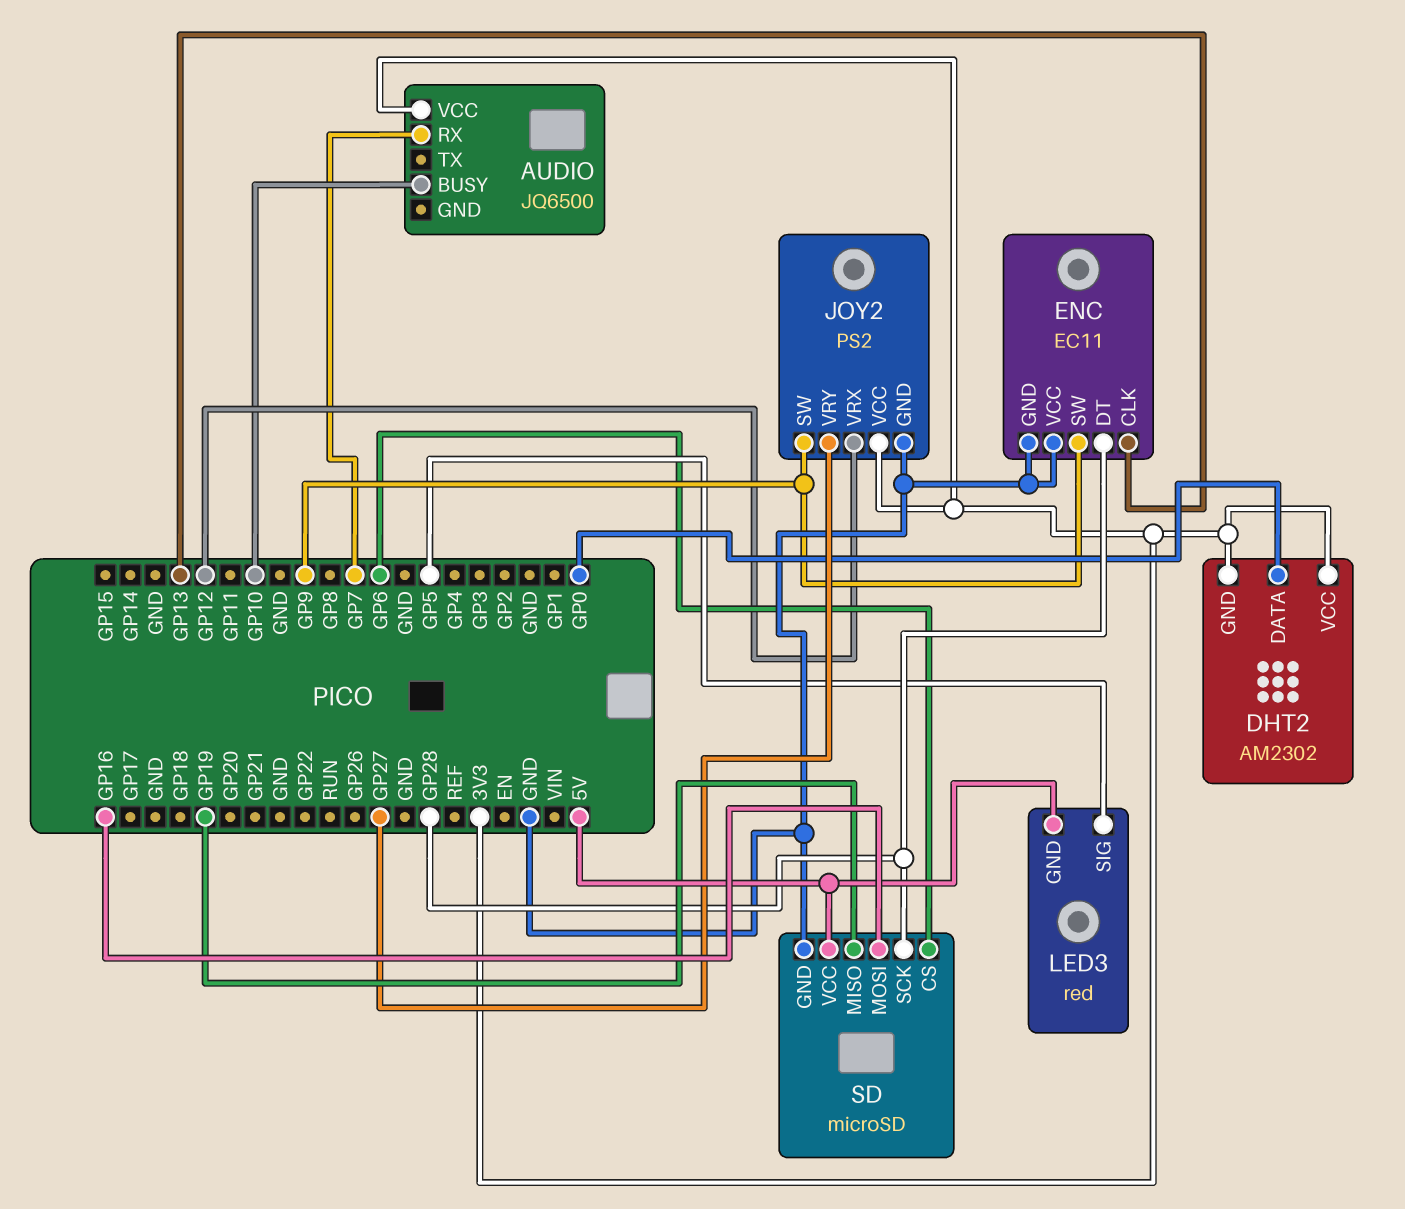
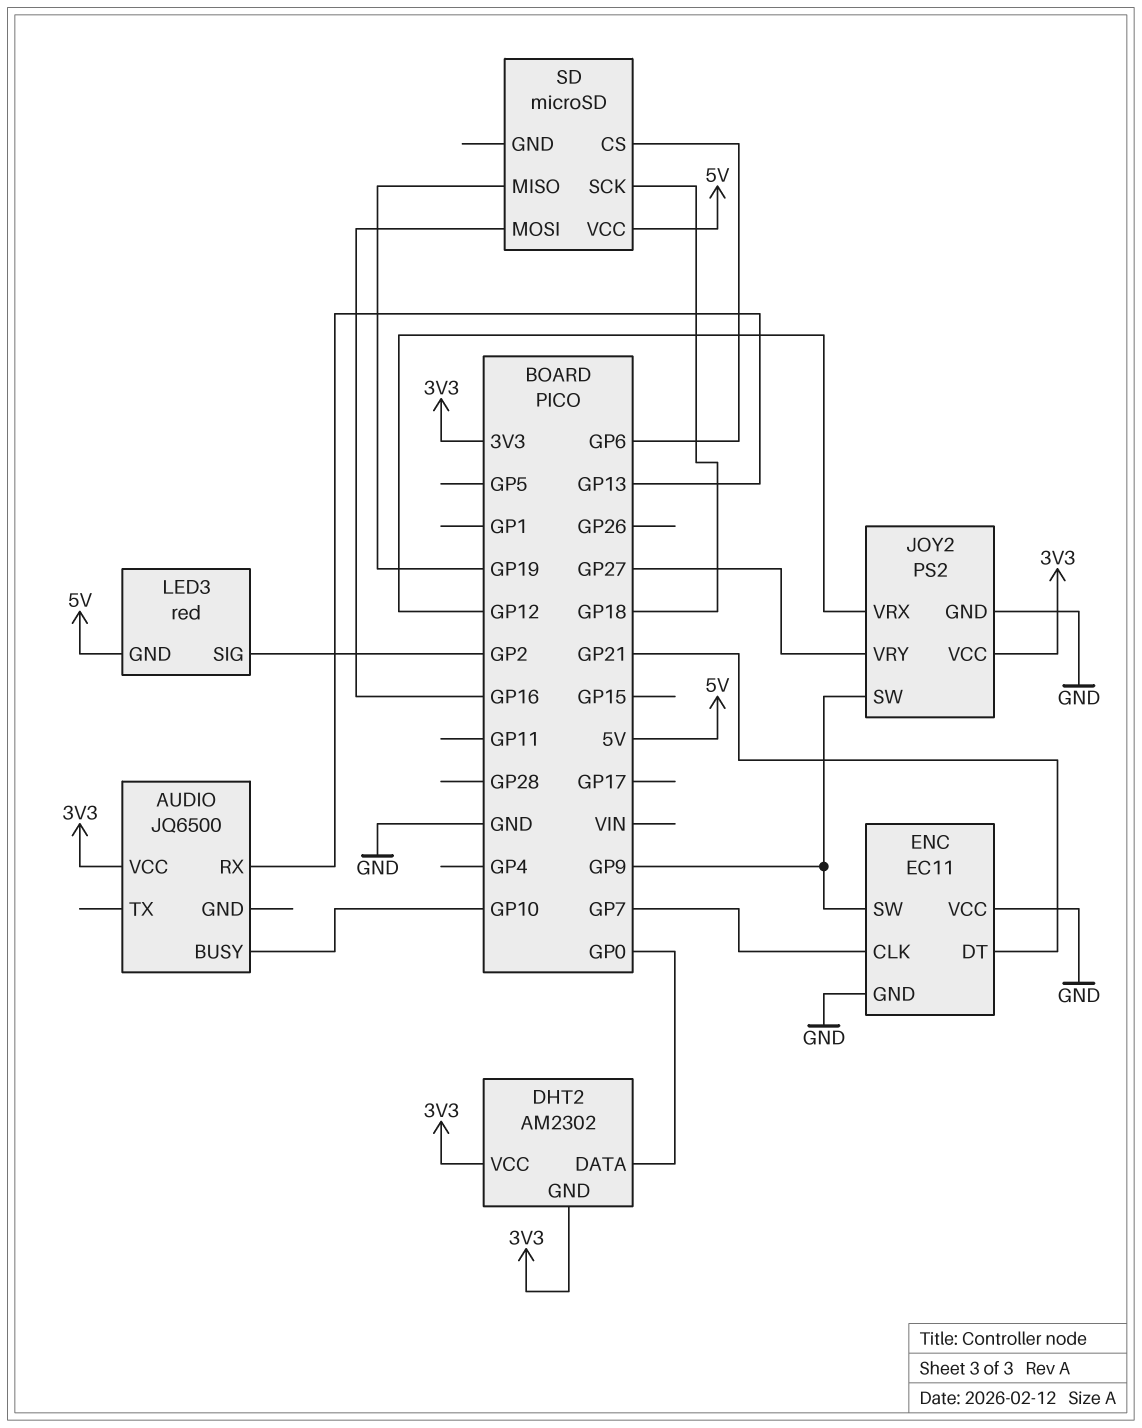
AUDIO pin RX: GP7 -> GP13
ENC pin CLK: GP13 -> GP7
ENC pin DT: GP28 -> GP21
LED3 pin SIG: GP5 -> GP2
SD pin GND: GND -> none
SD pin SCK: GP28 -> GP18

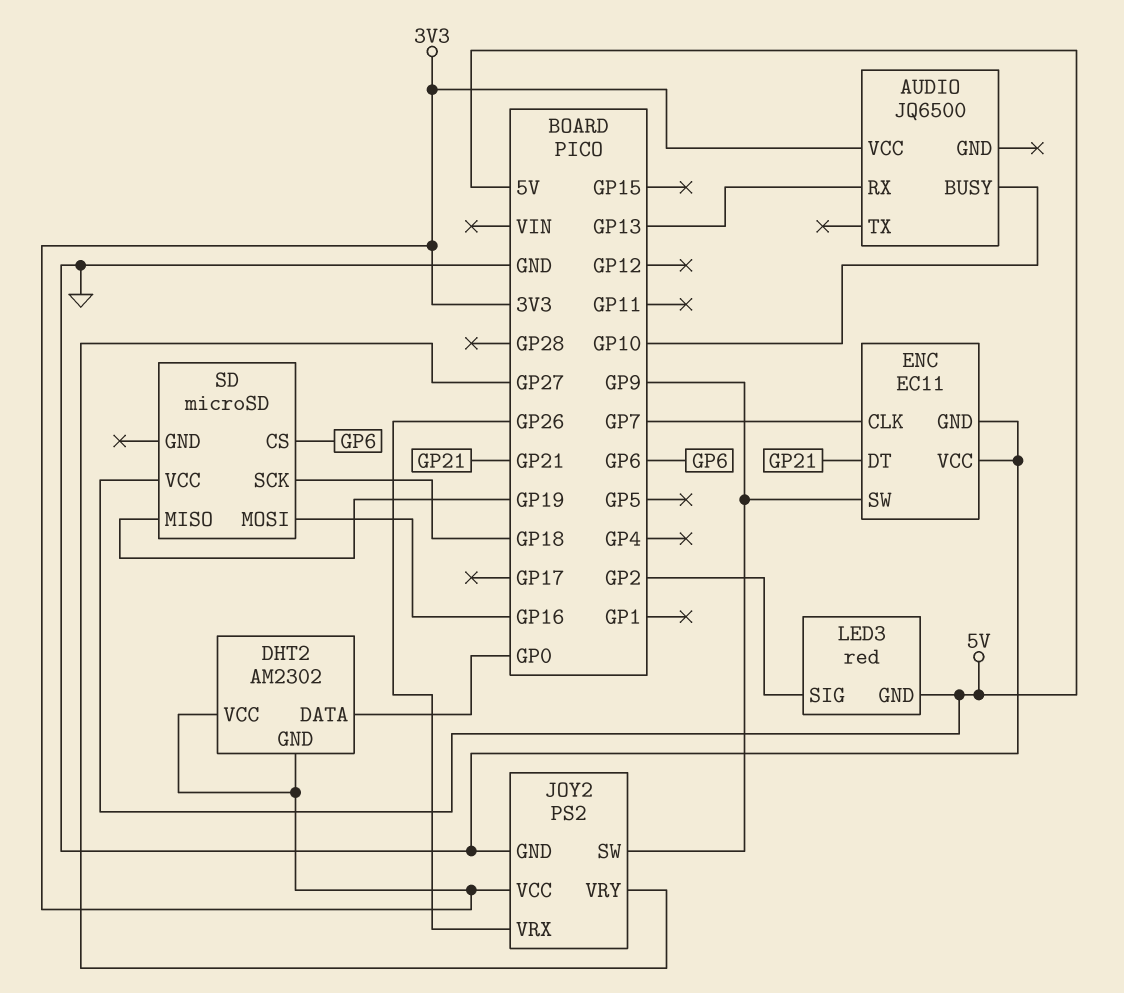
JOY2 pin VRX: GP12 -> GP26

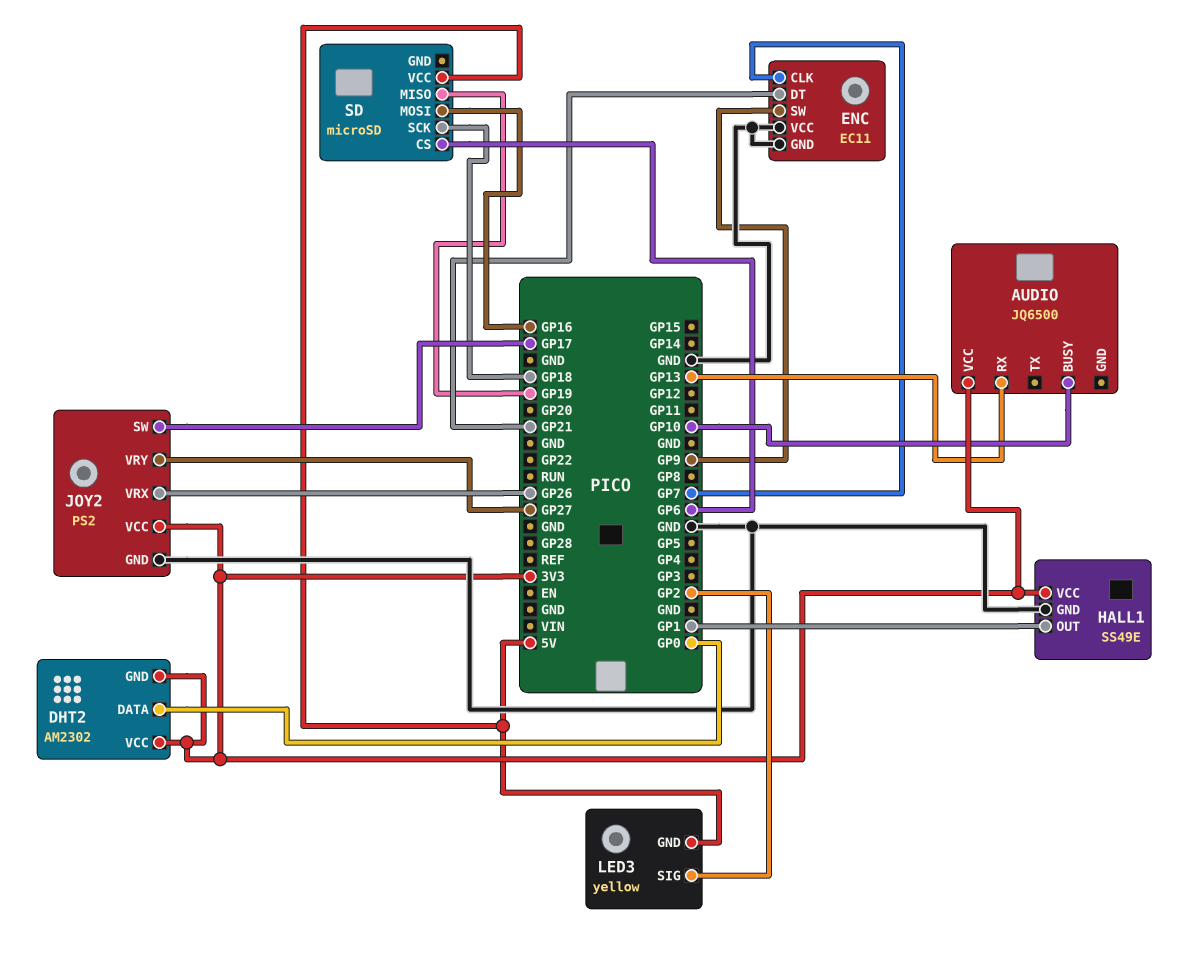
HALL1: none -> SS49E
HALL1 pin GND: none -> GND
HALL1 pin OUT: none -> GP1
HALL1 pin VCC: none -> 3V3
JOY2 pin SW: GP9 -> GP17
LED3: red -> yellow

